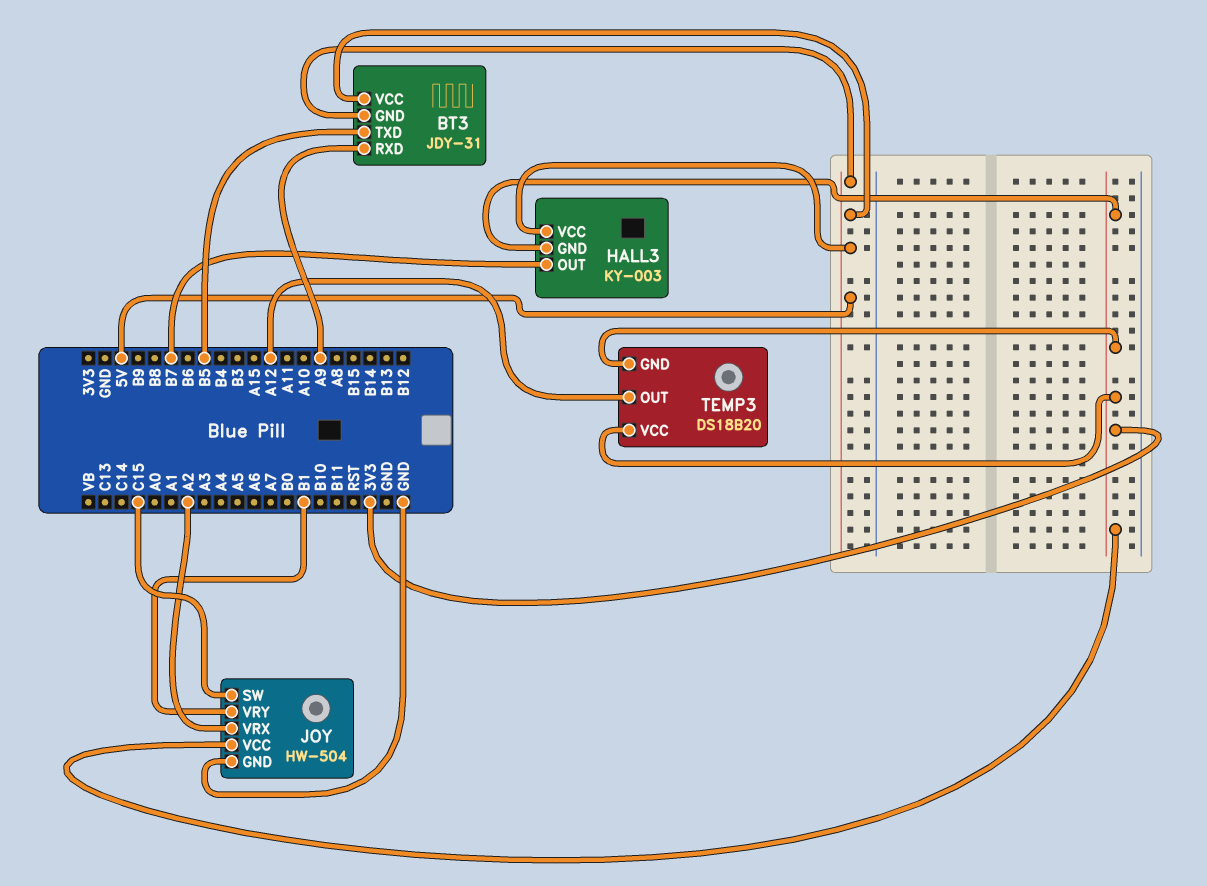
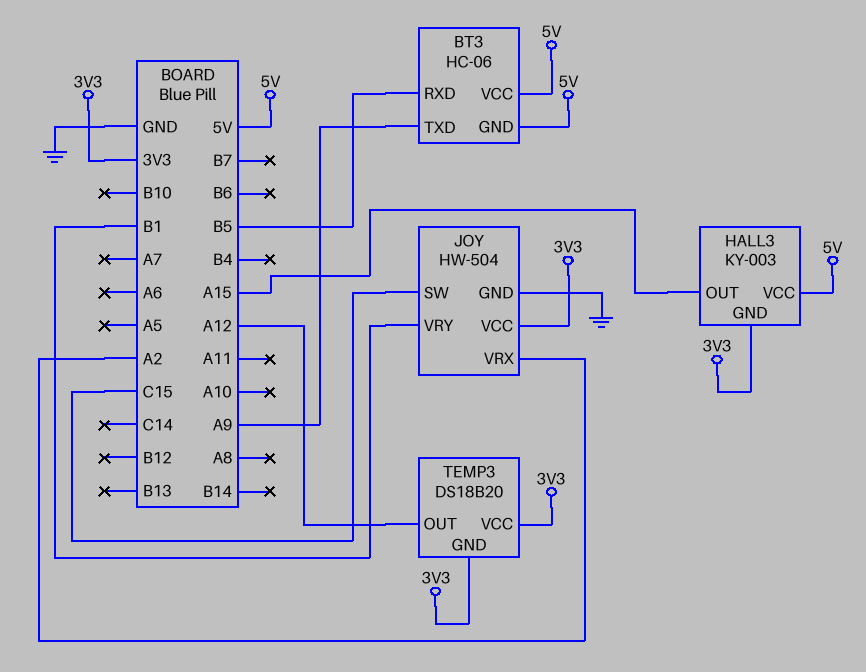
BT3: JDY-31 -> HC-06
BT3 pin RXD: A9 -> B5
BT3 pin TXD: B5 -> A9
HALL3 pin OUT: B7 -> A15

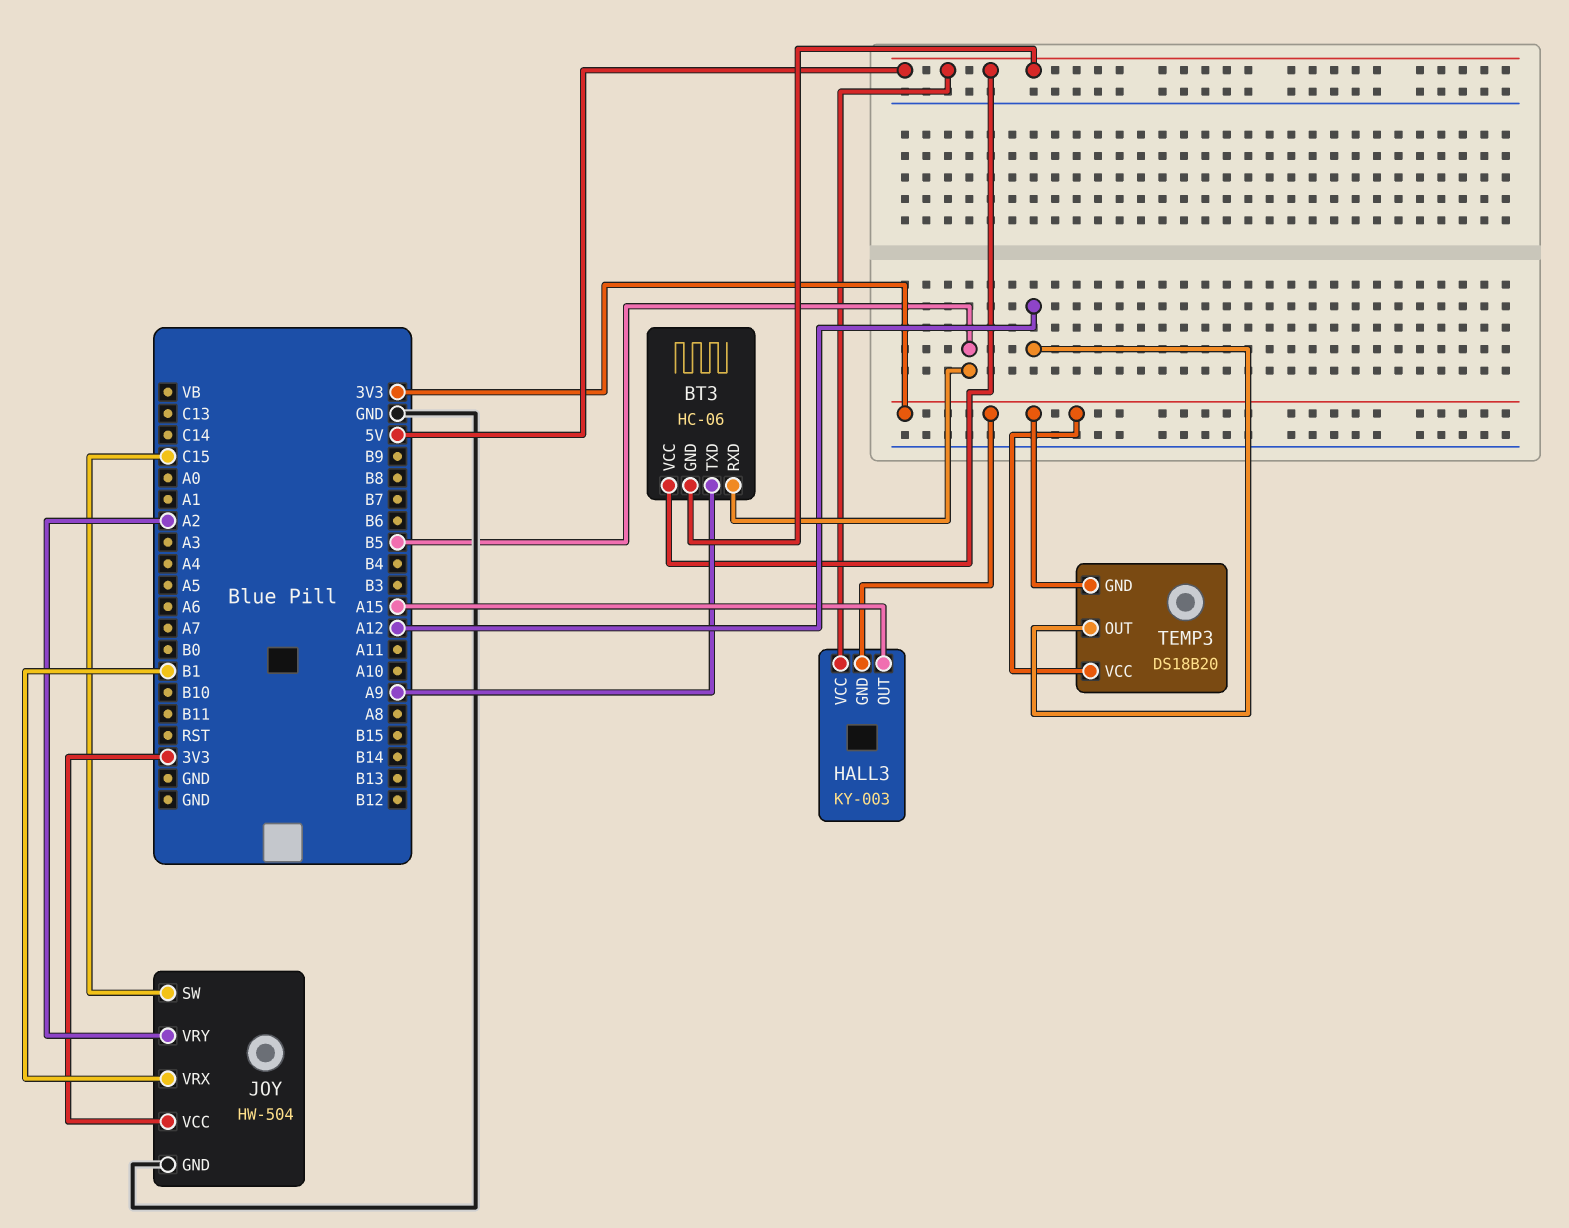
JOY pin VRX: A2 -> B1
JOY pin VRY: B1 -> A2

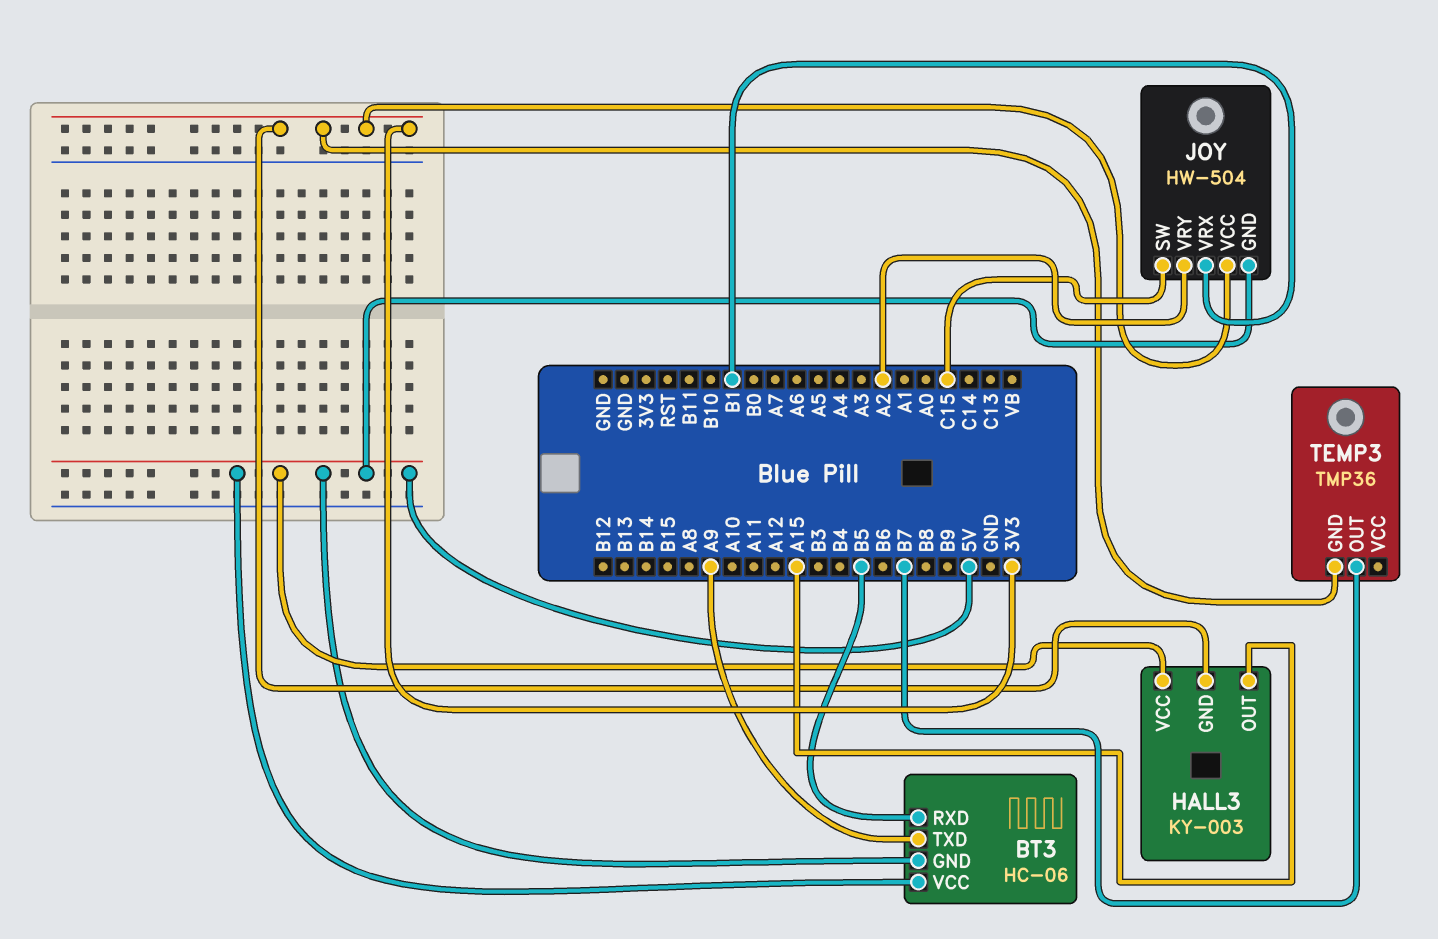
JOY pin GND: GND -> 5V
TEMP3: DS18B20 -> TMP36
TEMP3 pin OUT: A12 -> B7
TEMP3 pin VCC: 3V3 -> none

